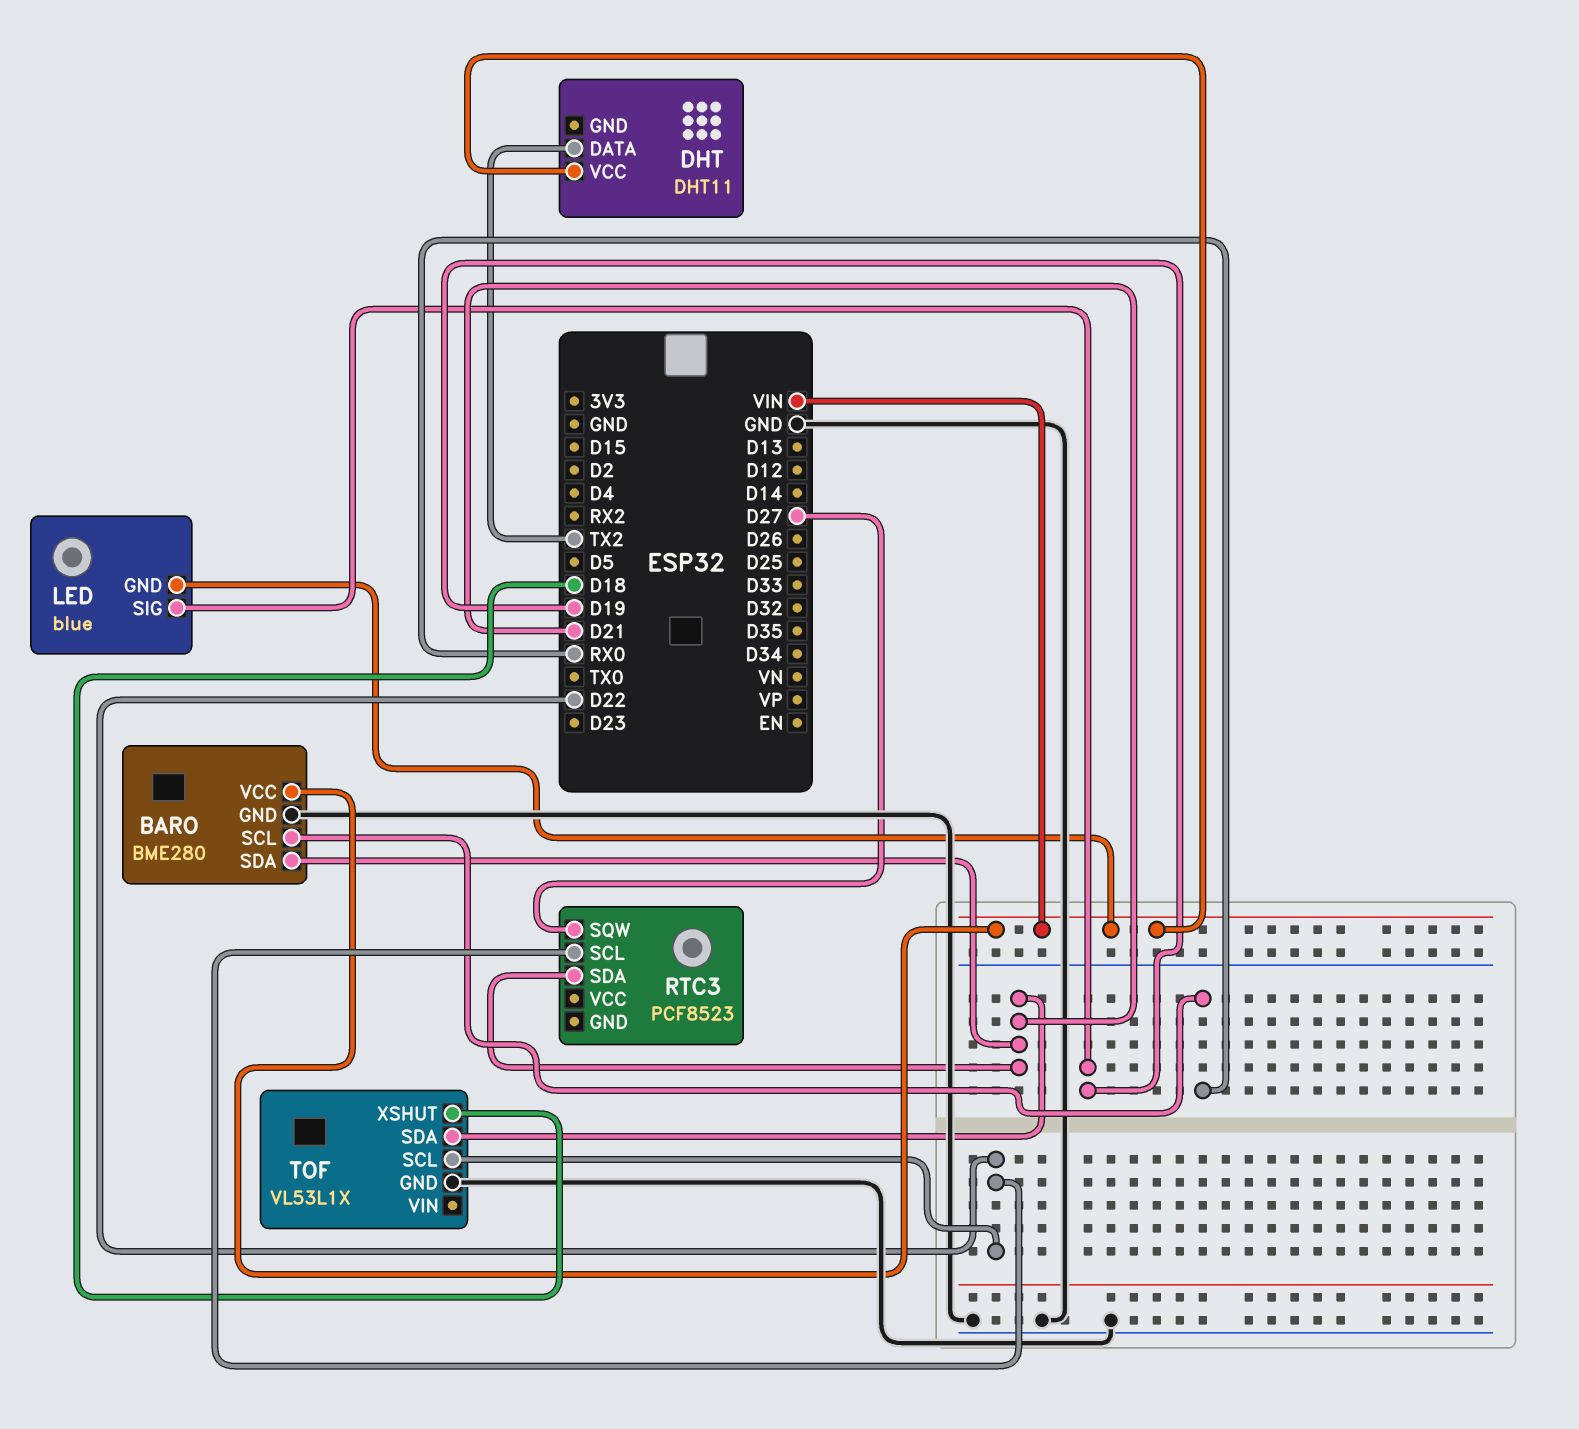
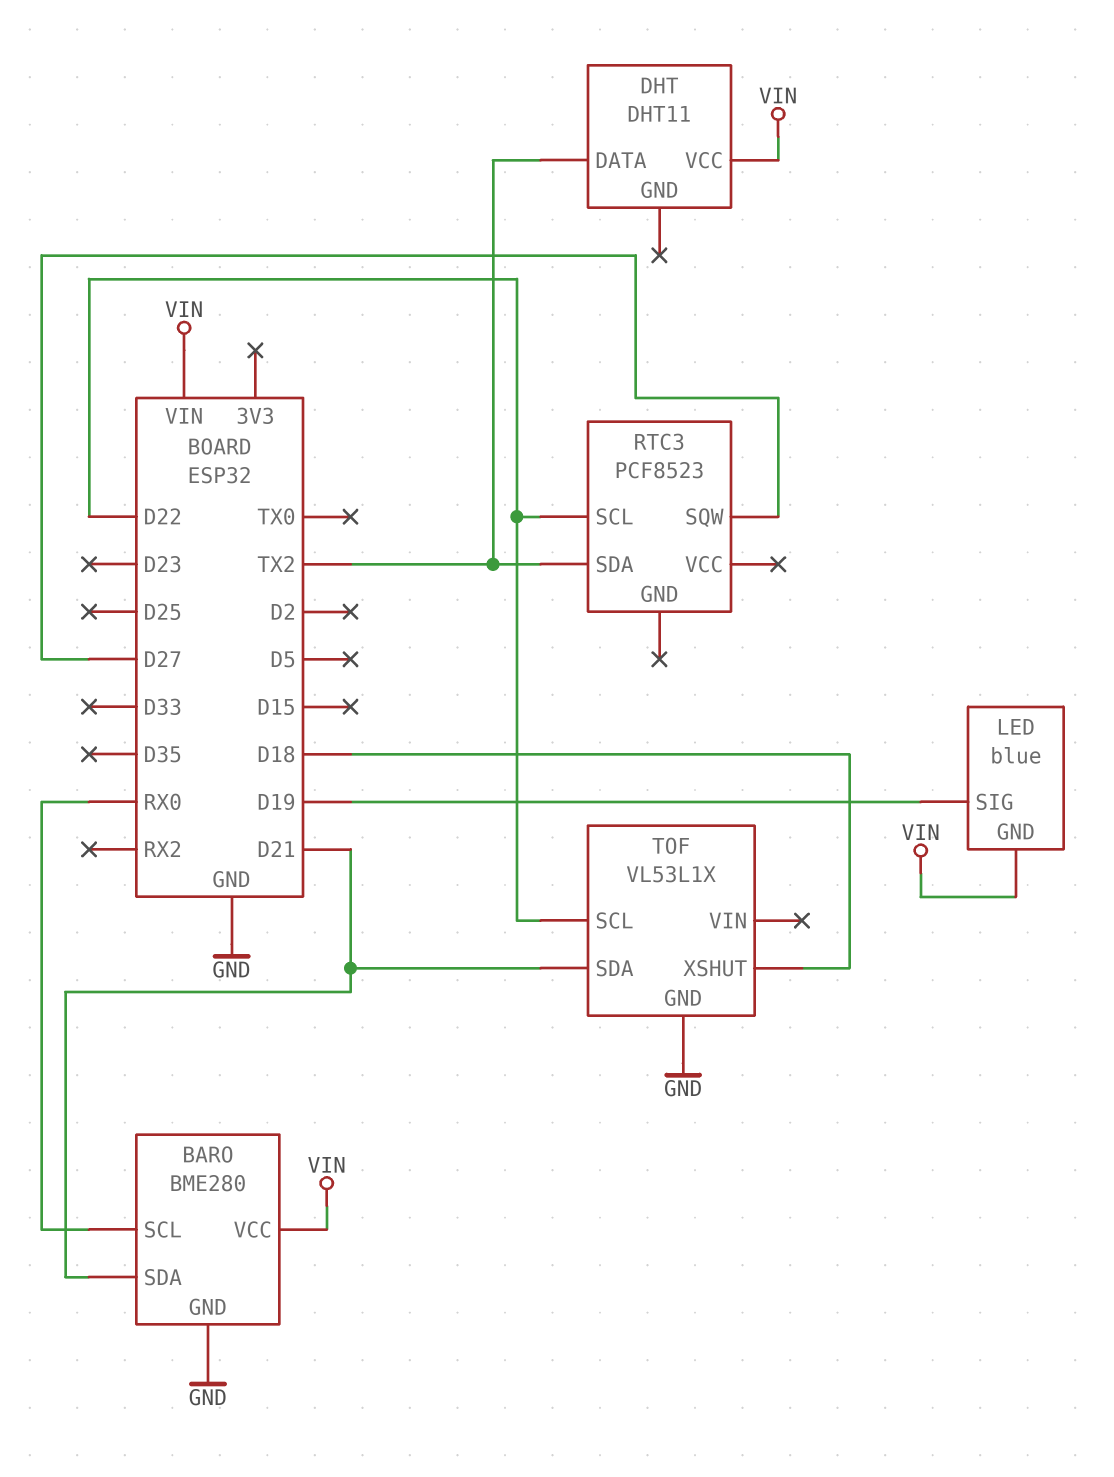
RTC3 pin SDA: D21 -> TX2

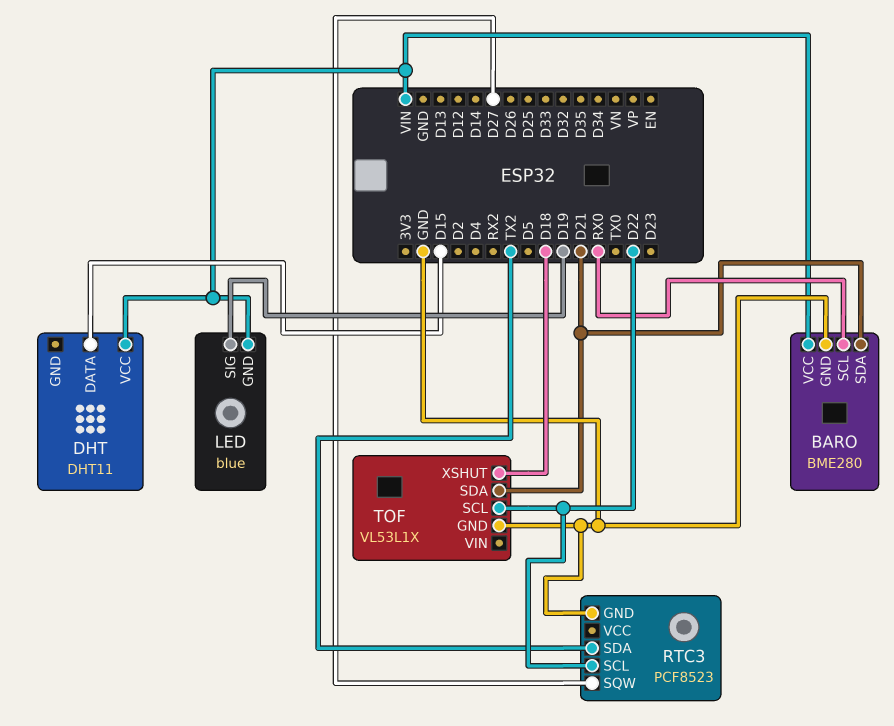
DHT pin DATA: TX2 -> D15
RTC3 pin GND: none -> GND

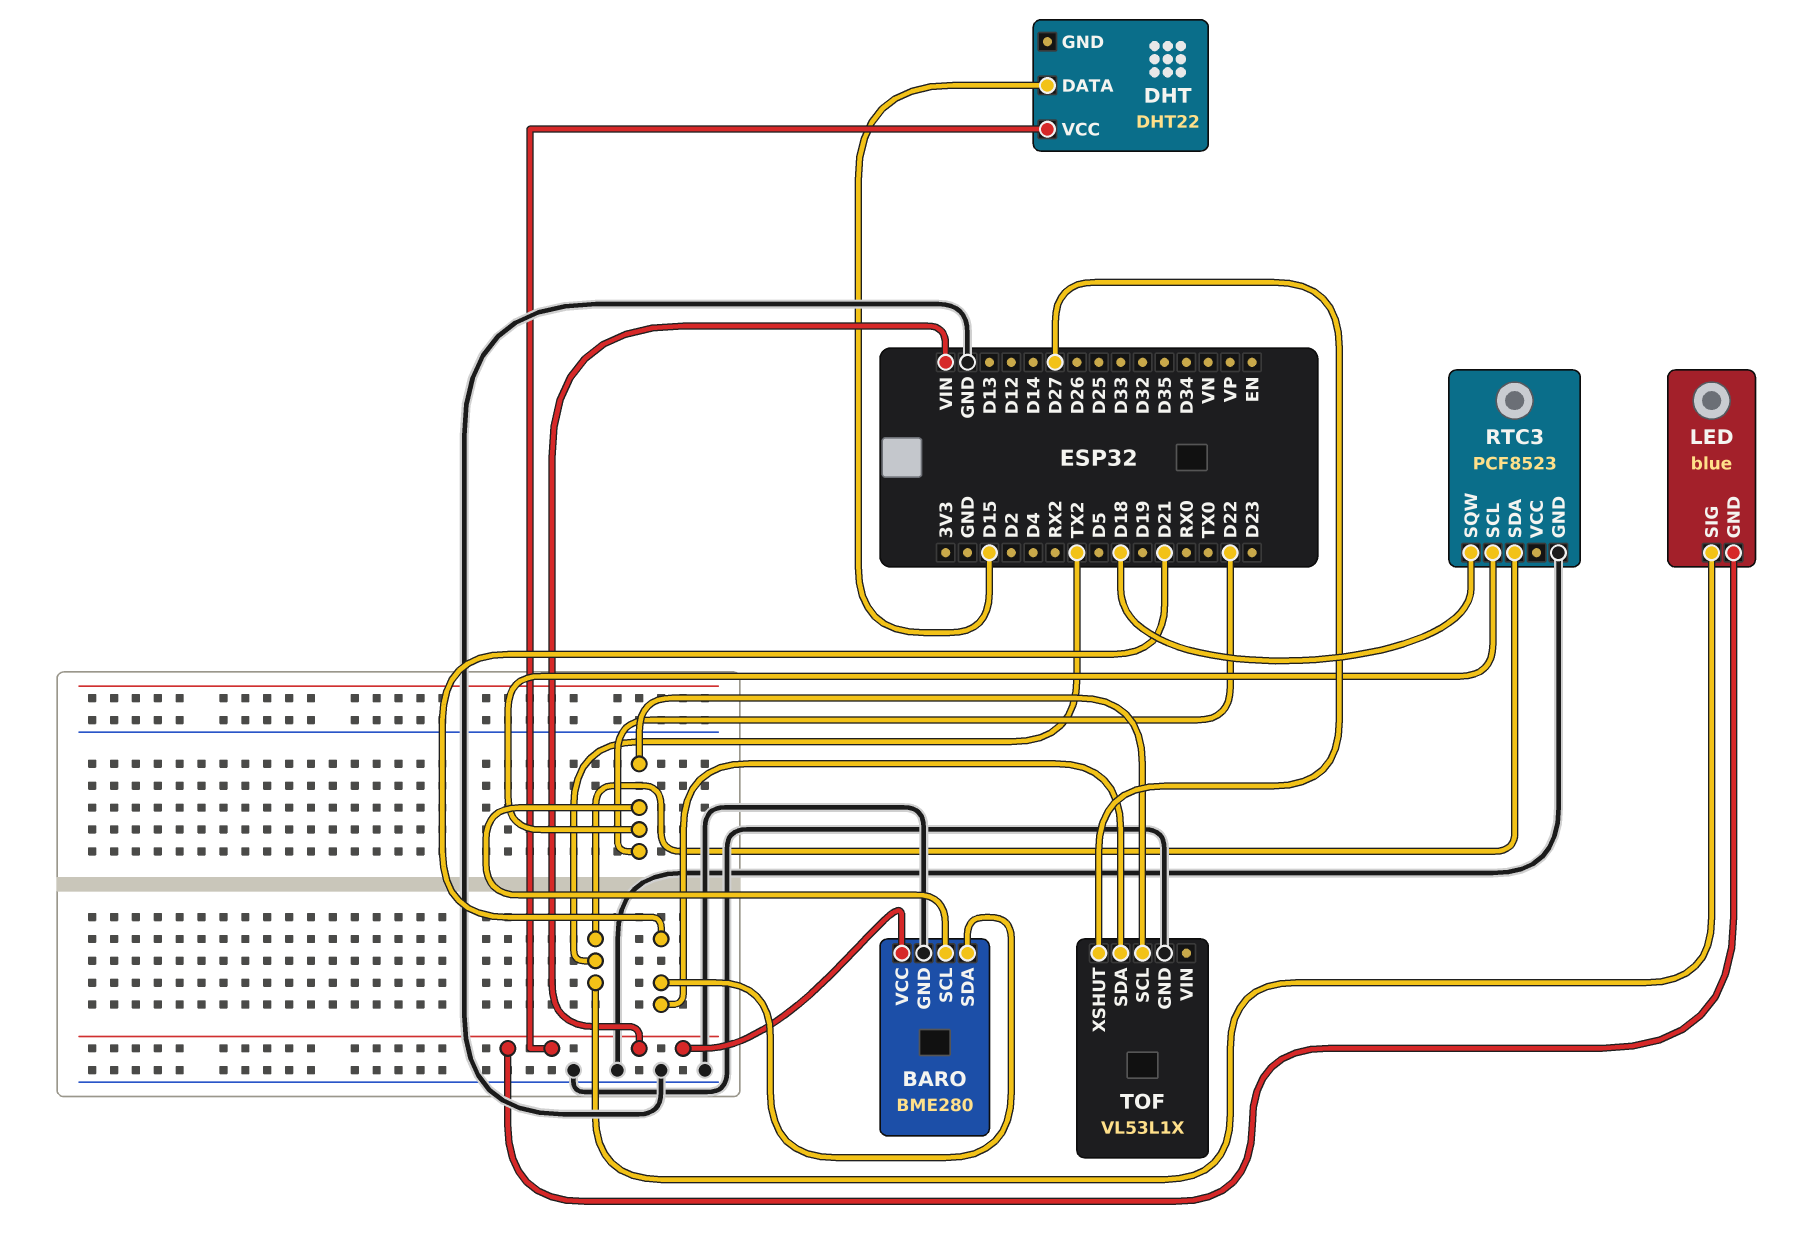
BARO pin SCL: RX0 -> D22
DHT: DHT11 -> DHT22
LED pin SIG: D19 -> TX2
RTC3 pin SQW: D27 -> D18
TOF pin XSHUT: D18 -> D27

